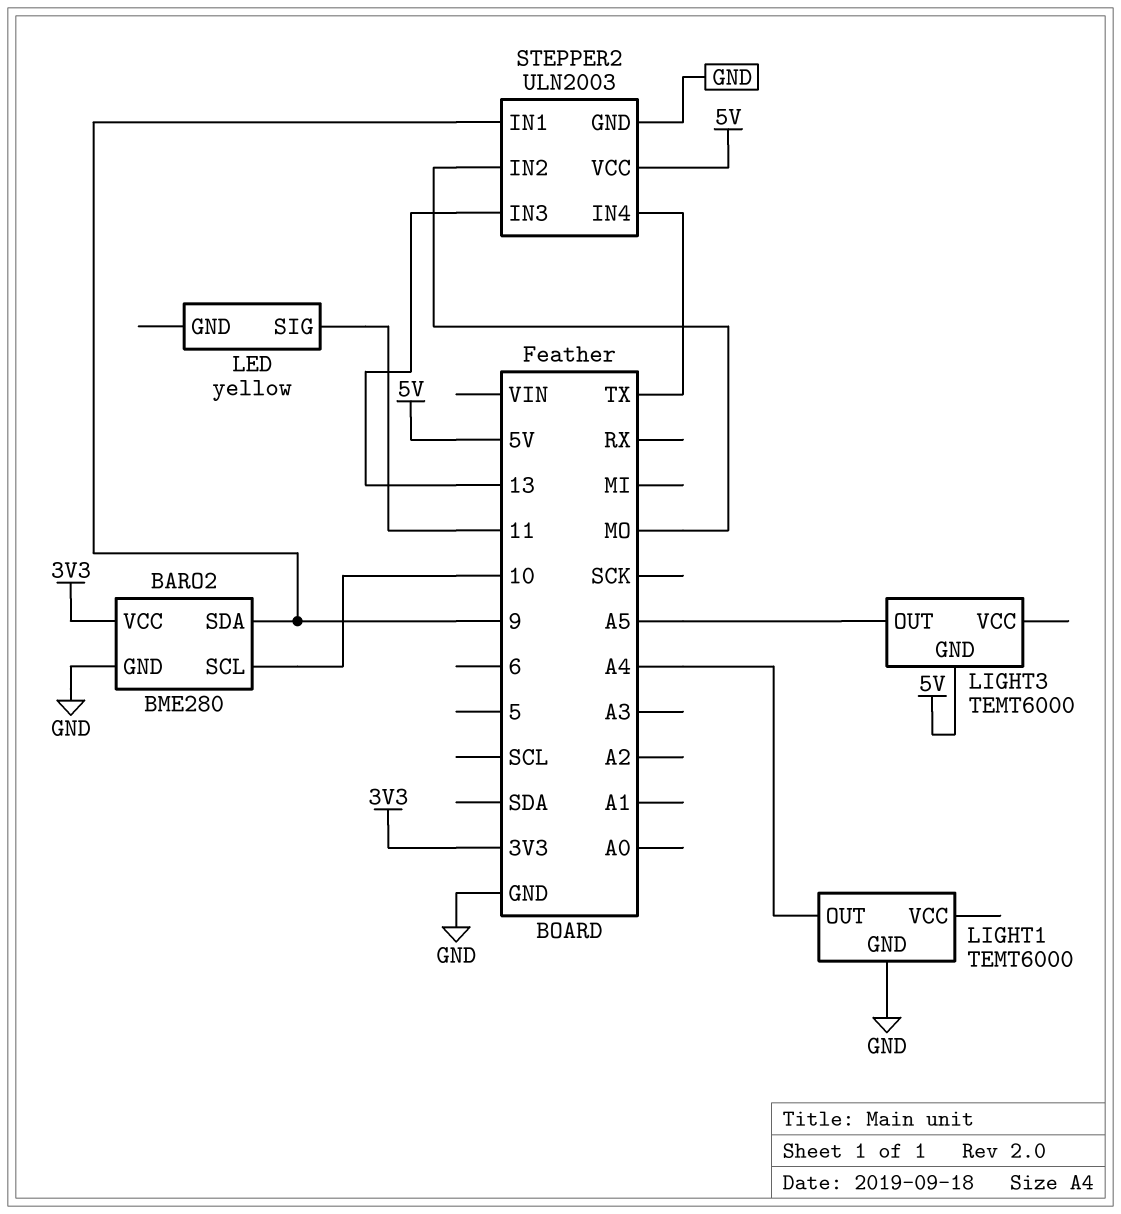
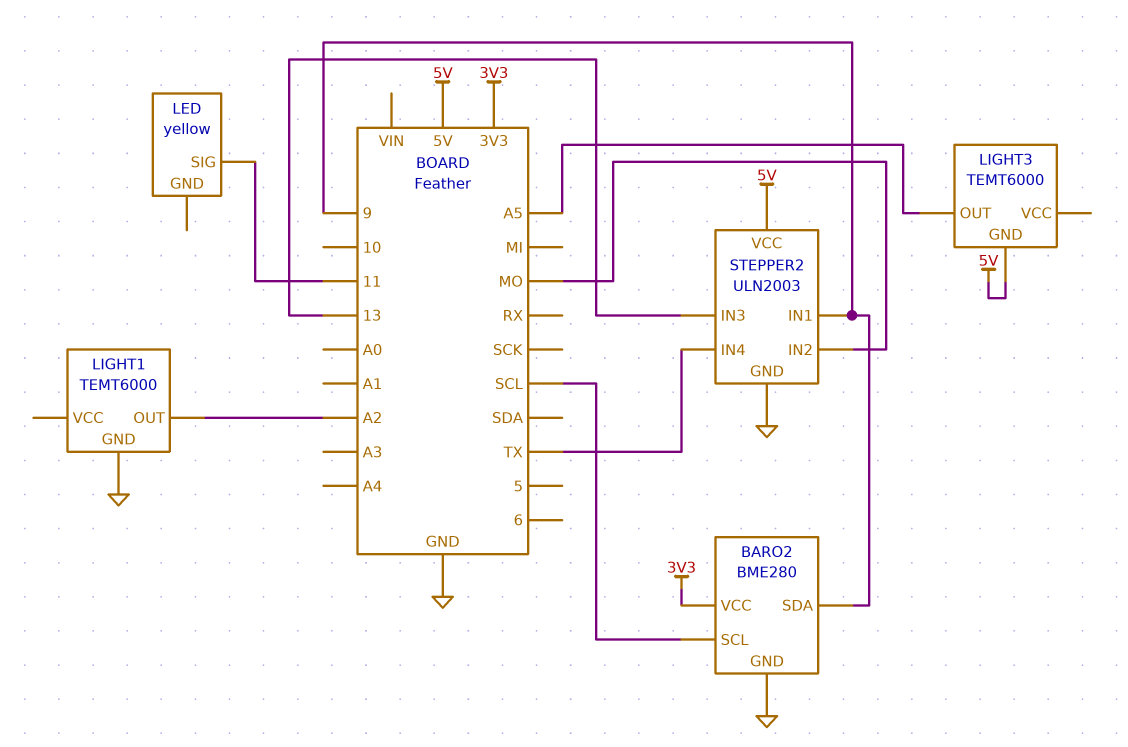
BARO2 pin SCL: 10 -> SCL
LIGHT1 pin OUT: A4 -> A2

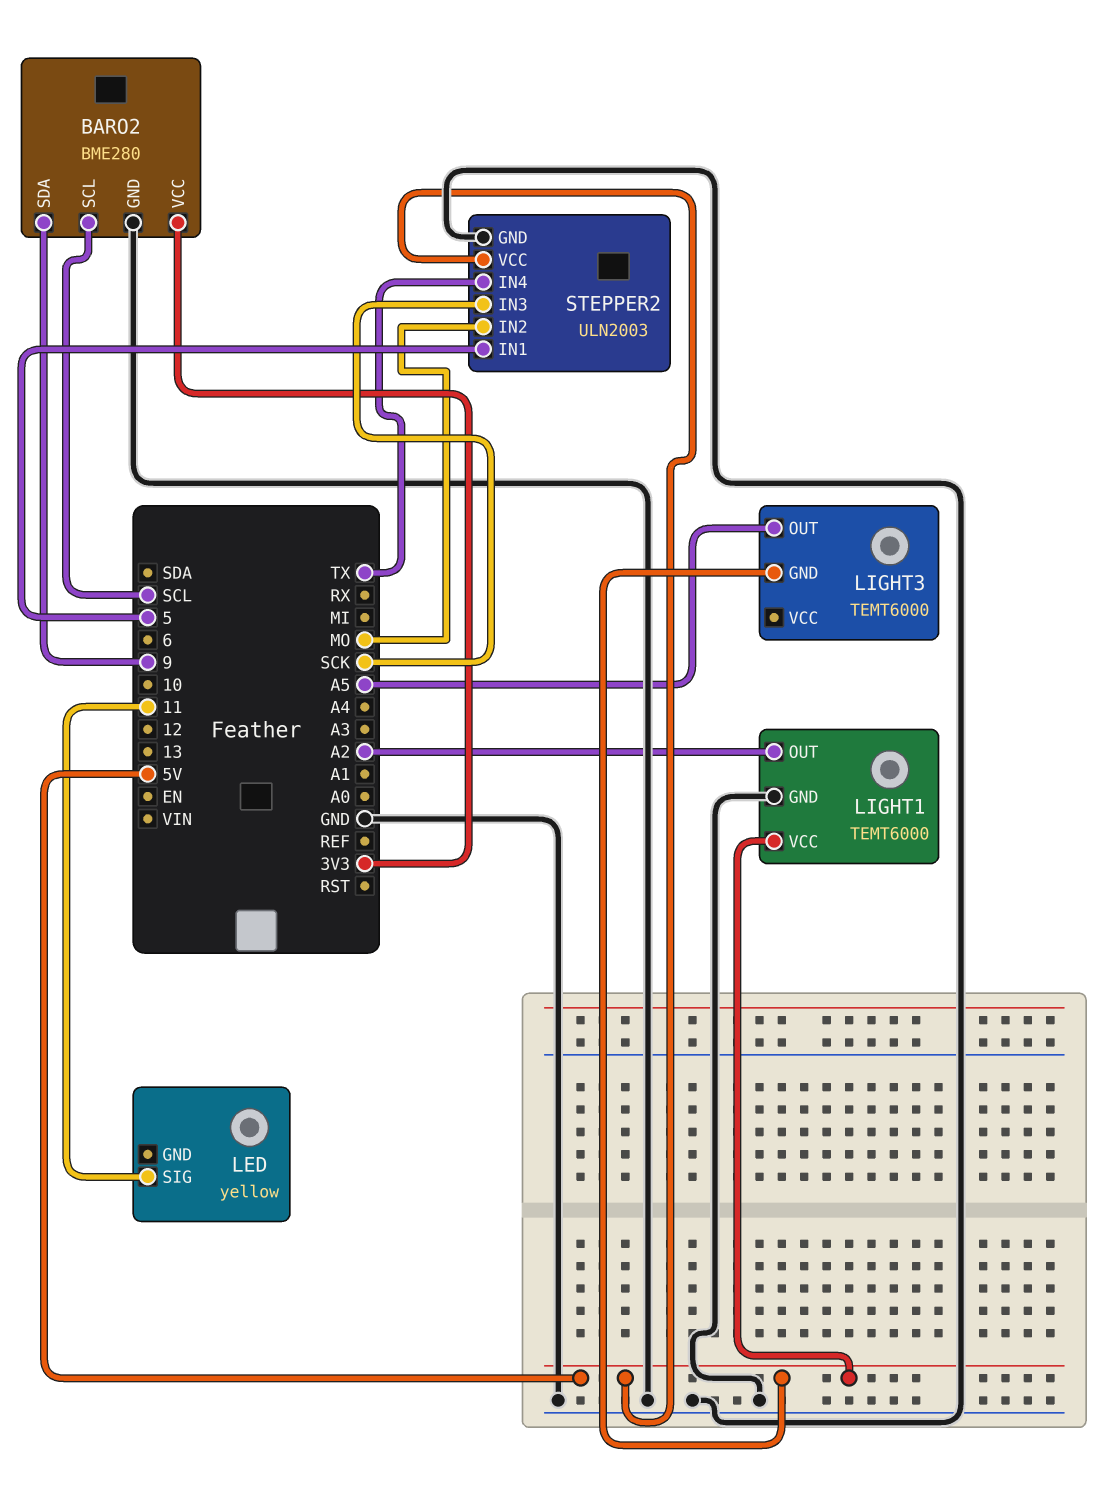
LIGHT1 pin VCC: none -> 5V
STEPPER2 pin IN1: 9 -> 5
STEPPER2 pin IN3: 13 -> SCK

